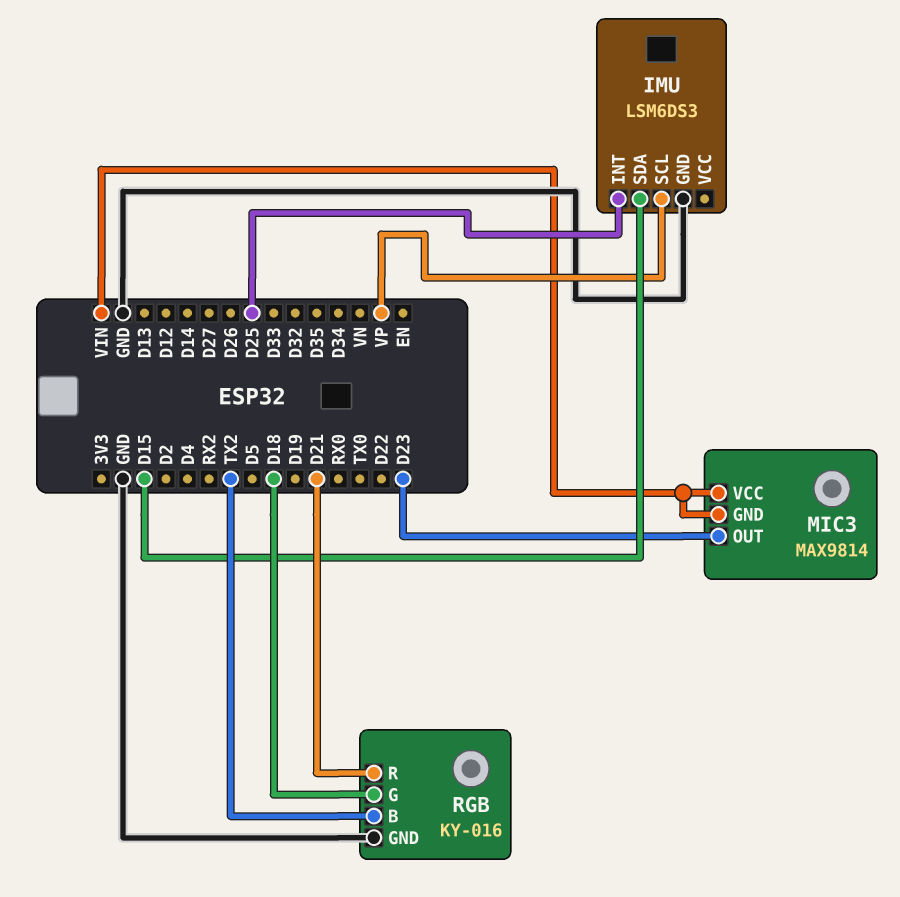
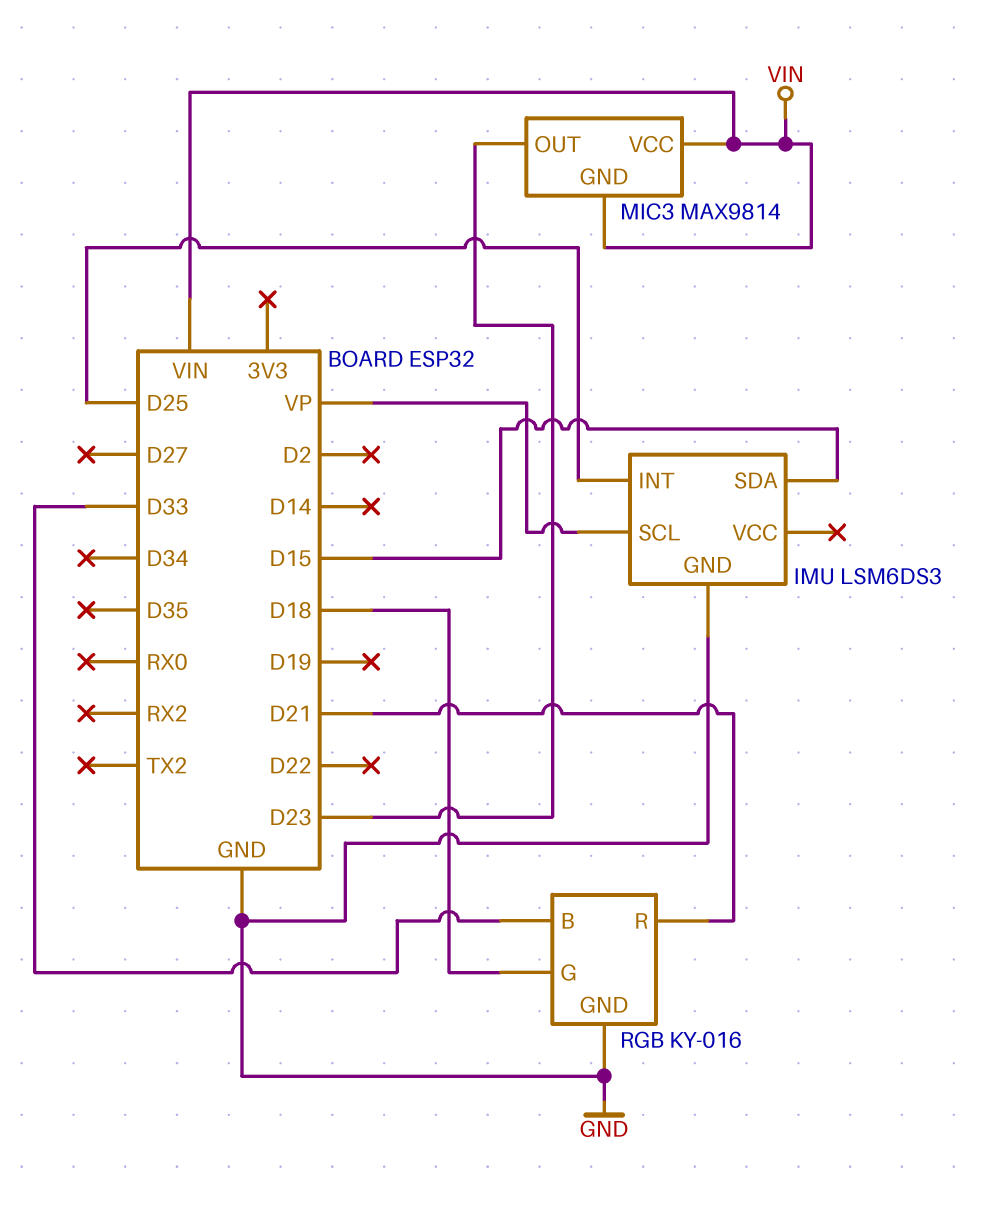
RGB pin B: TX2 -> D33

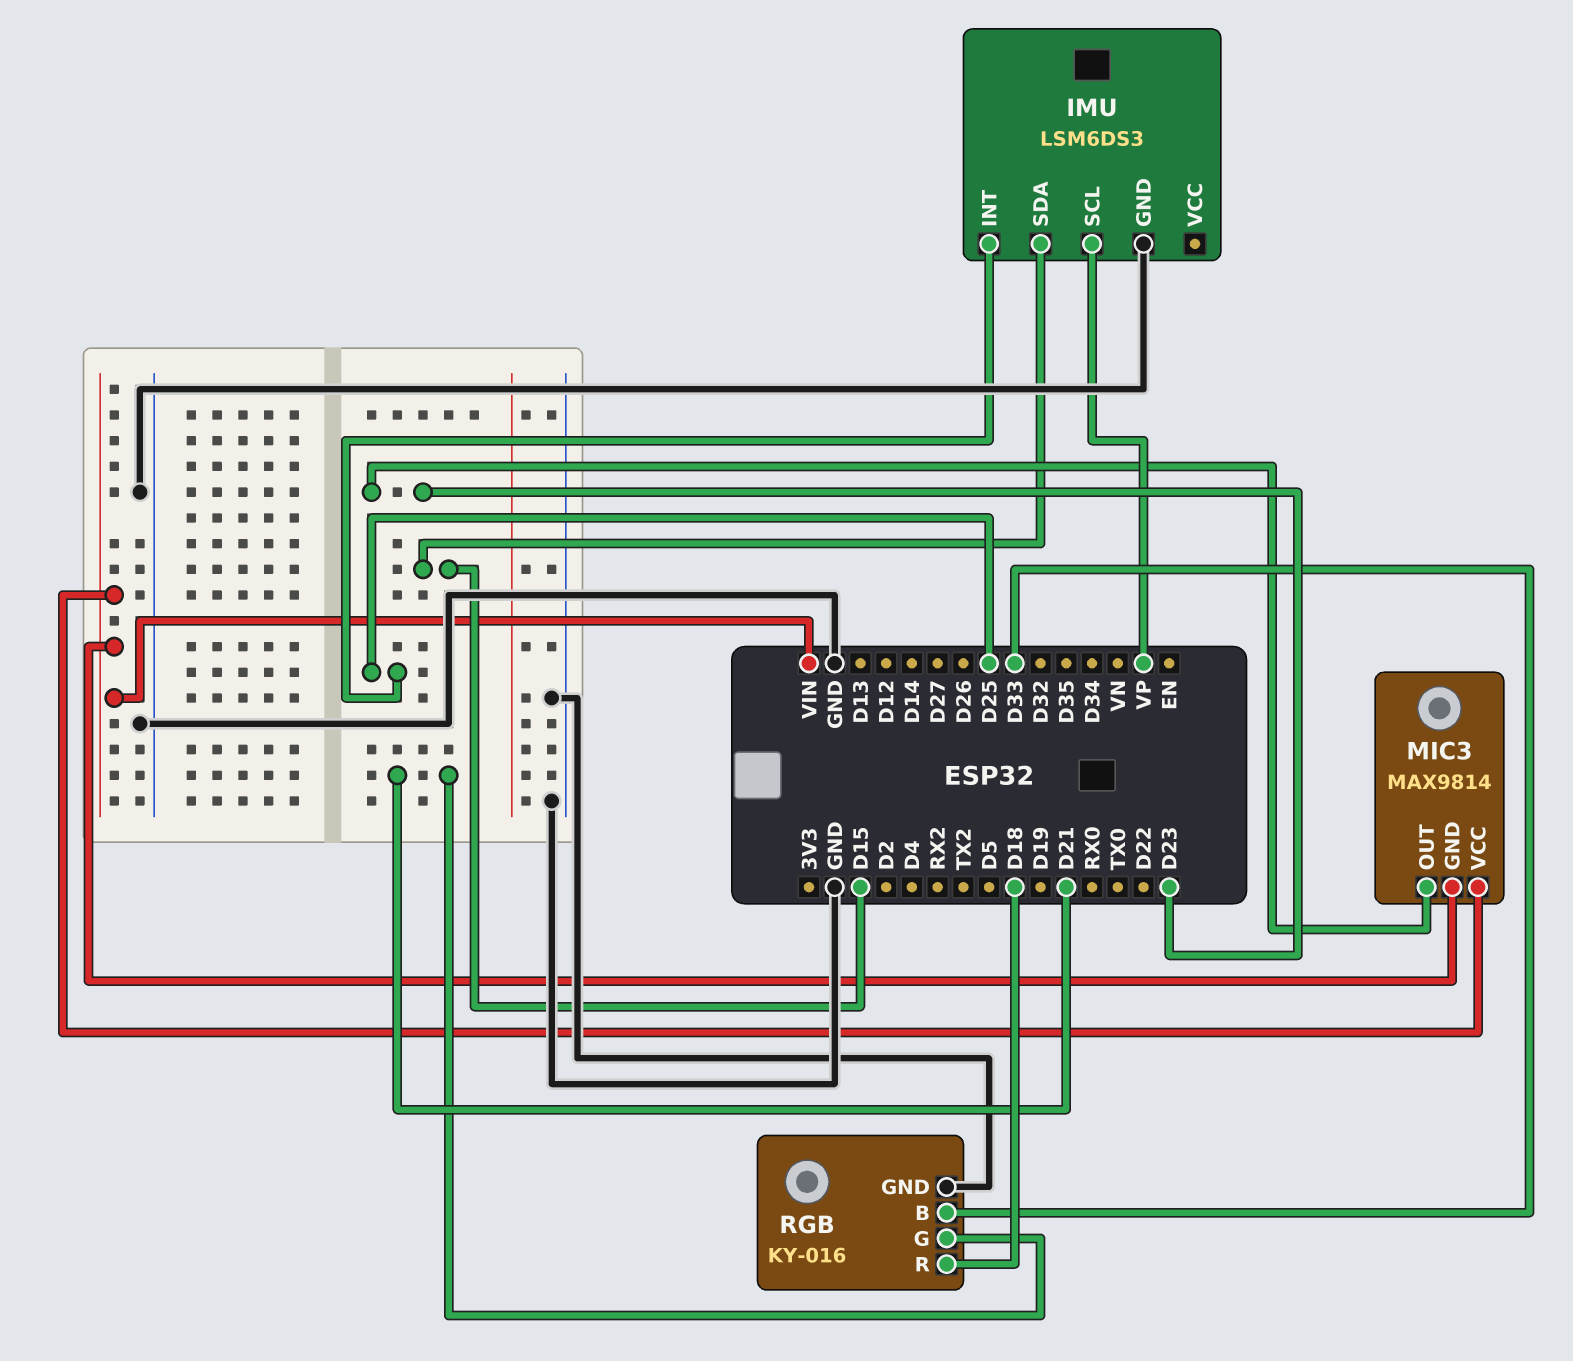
RGB pin G: D18 -> D21
RGB pin R: D21 -> D18

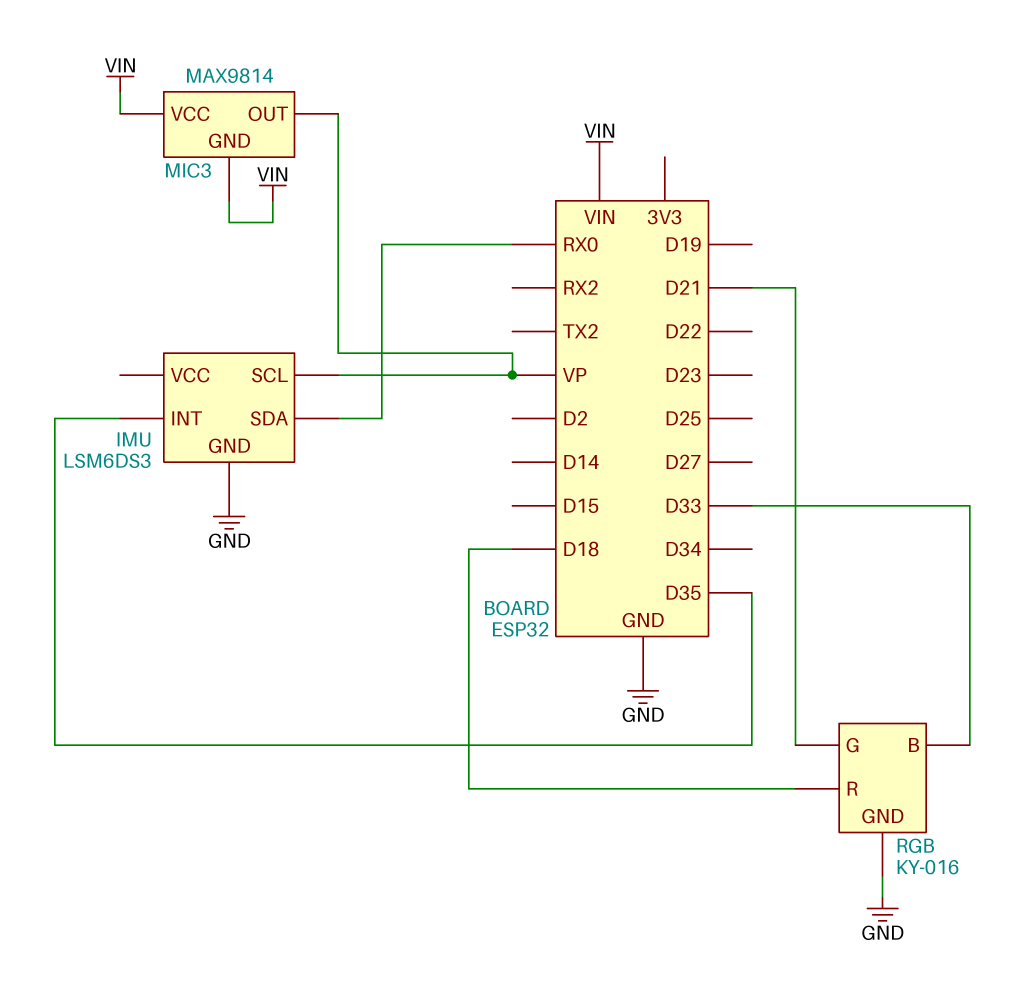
IMU pin INT: D25 -> D35
IMU pin SDA: D15 -> RX0
MIC3 pin OUT: D23 -> VP

